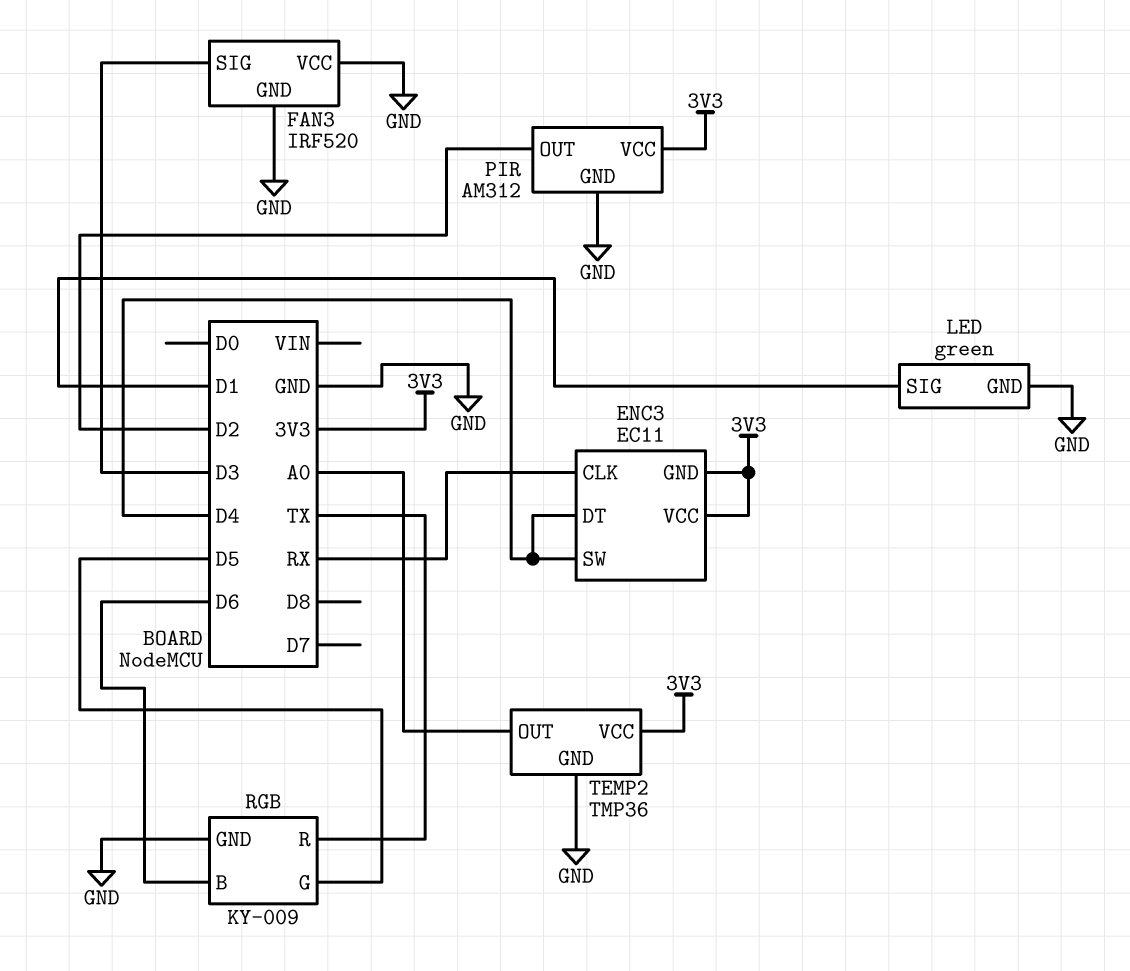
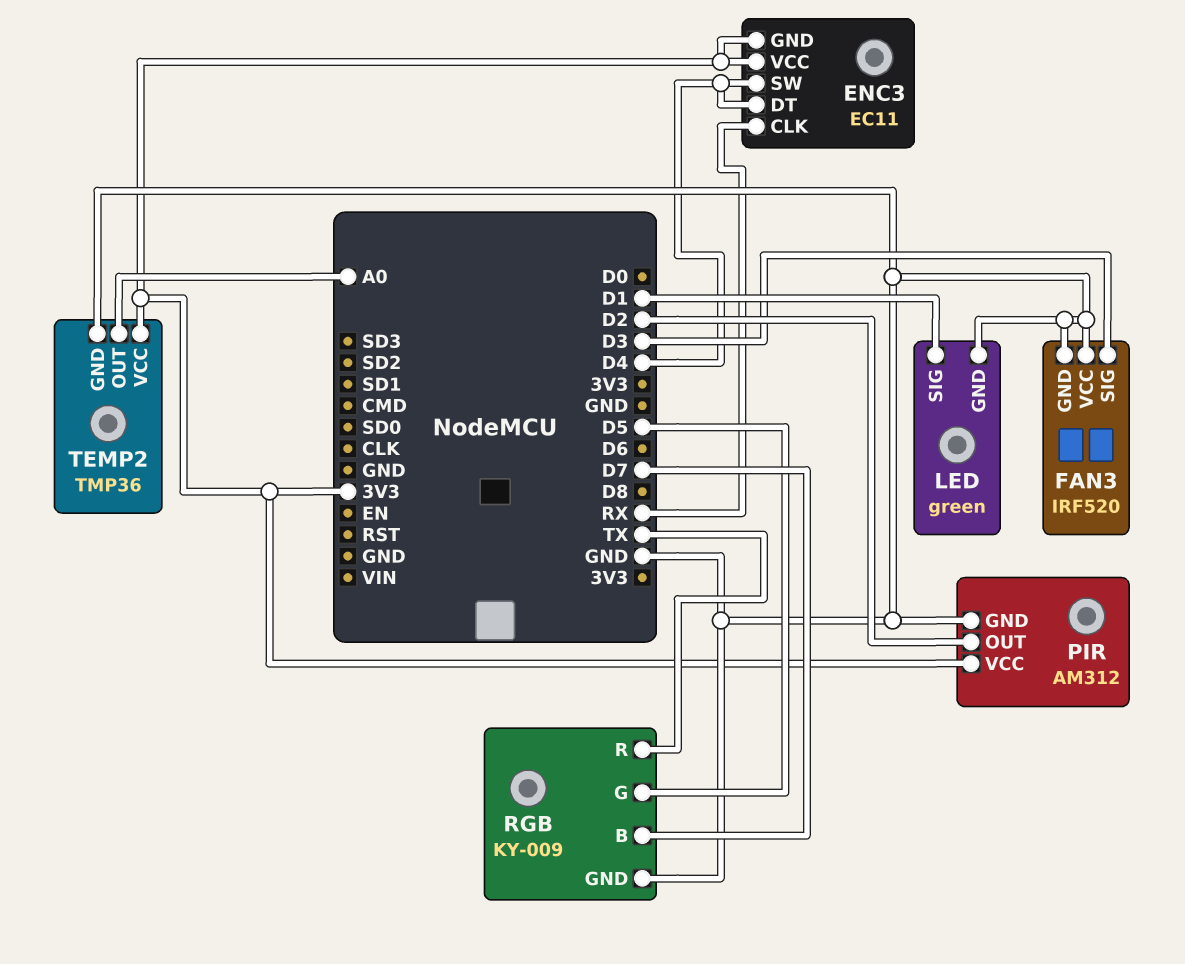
RGB pin B: D6 -> D7

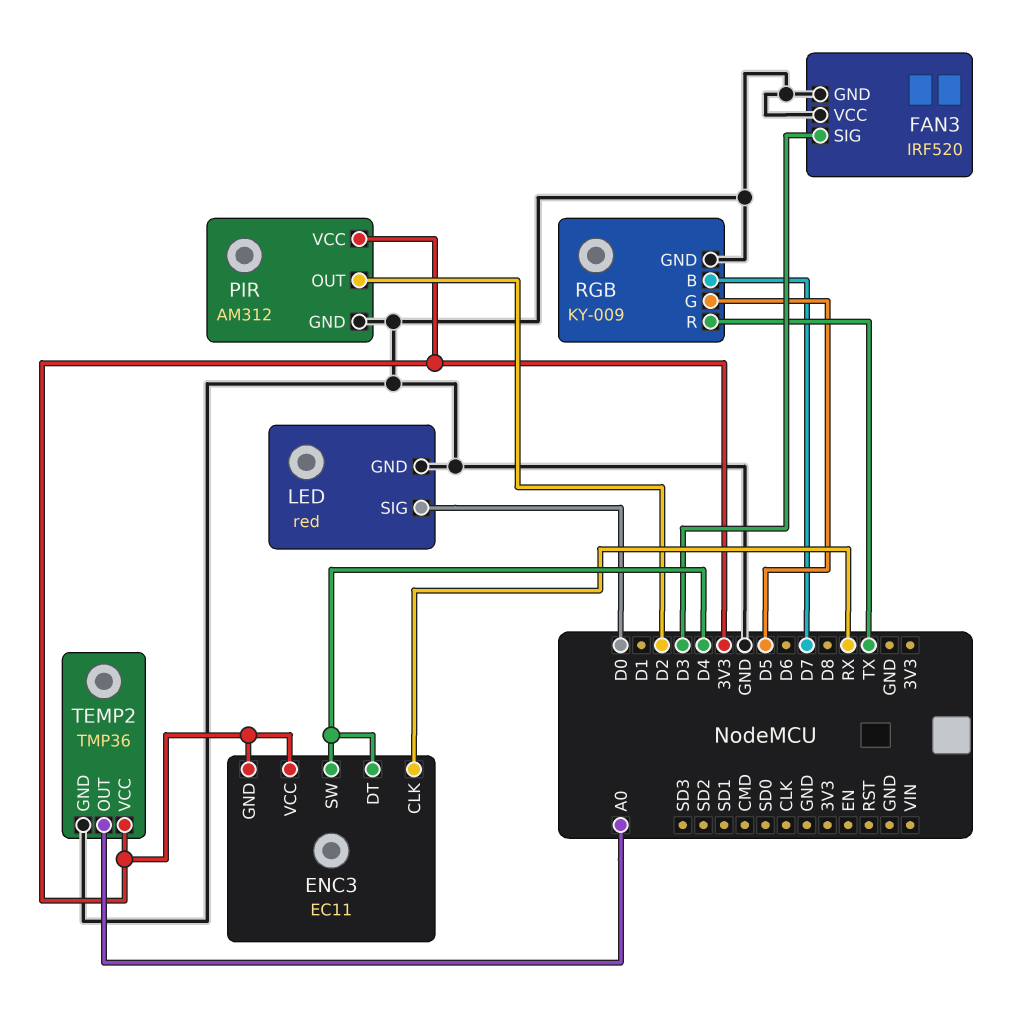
LED: green -> red
LED pin SIG: D1 -> D0

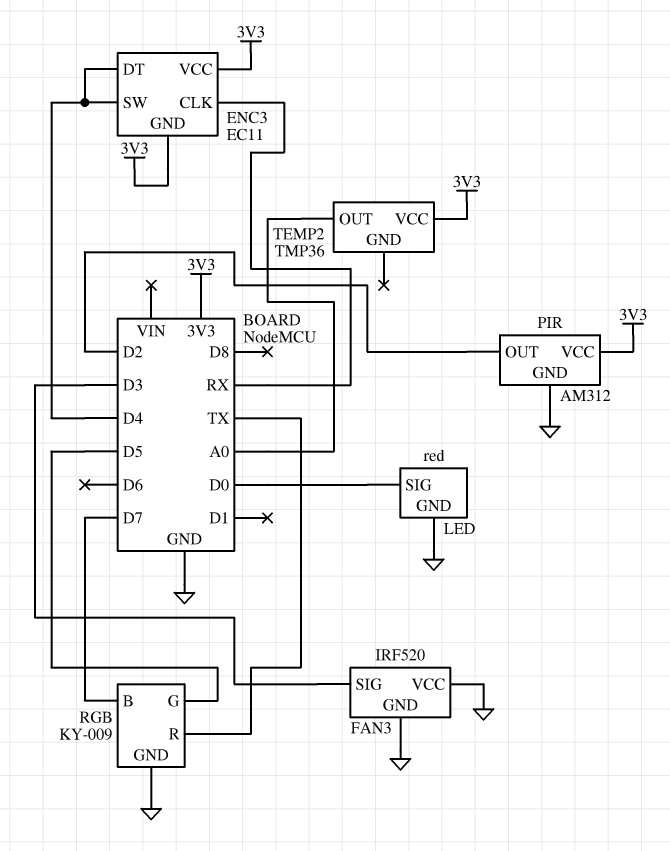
TEMP2 pin GND: GND -> none

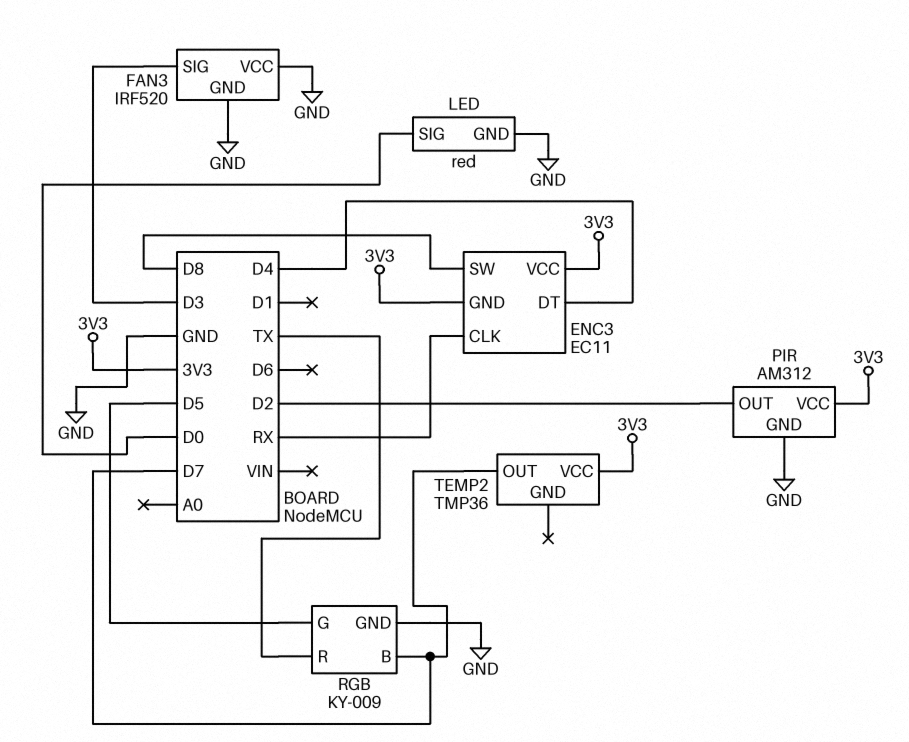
ENC3 pin SW: D4 -> D8
TEMP2 pin OUT: A0 -> D7

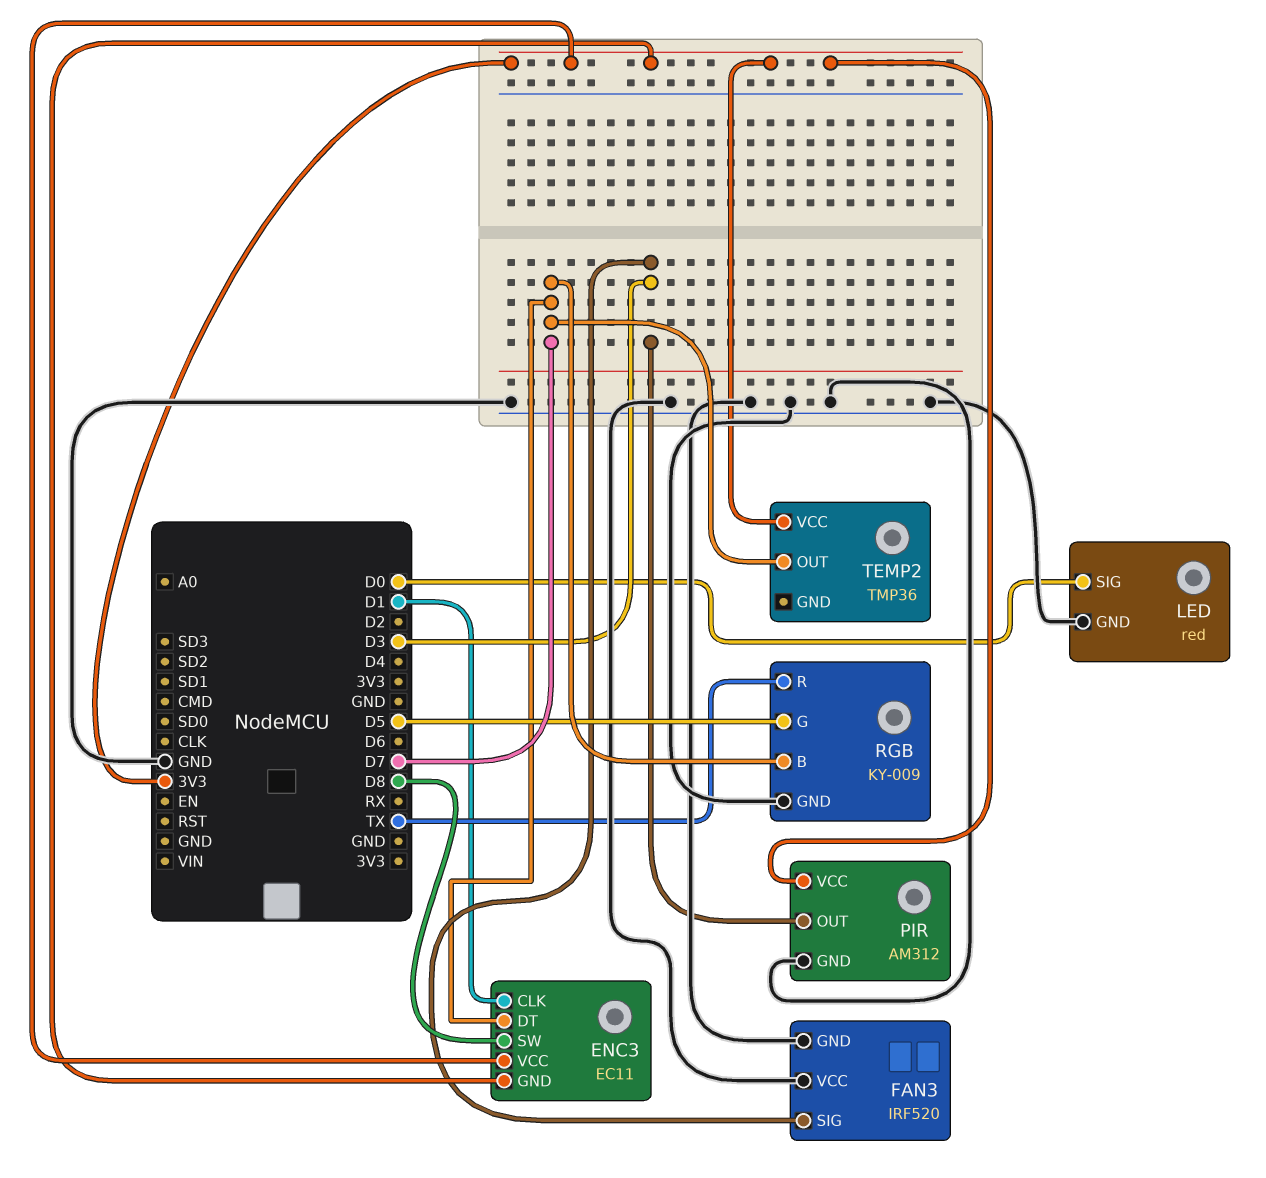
ENC3 pin CLK: RX -> D1
ENC3 pin DT: D4 -> D7
PIR pin OUT: D2 -> D3

